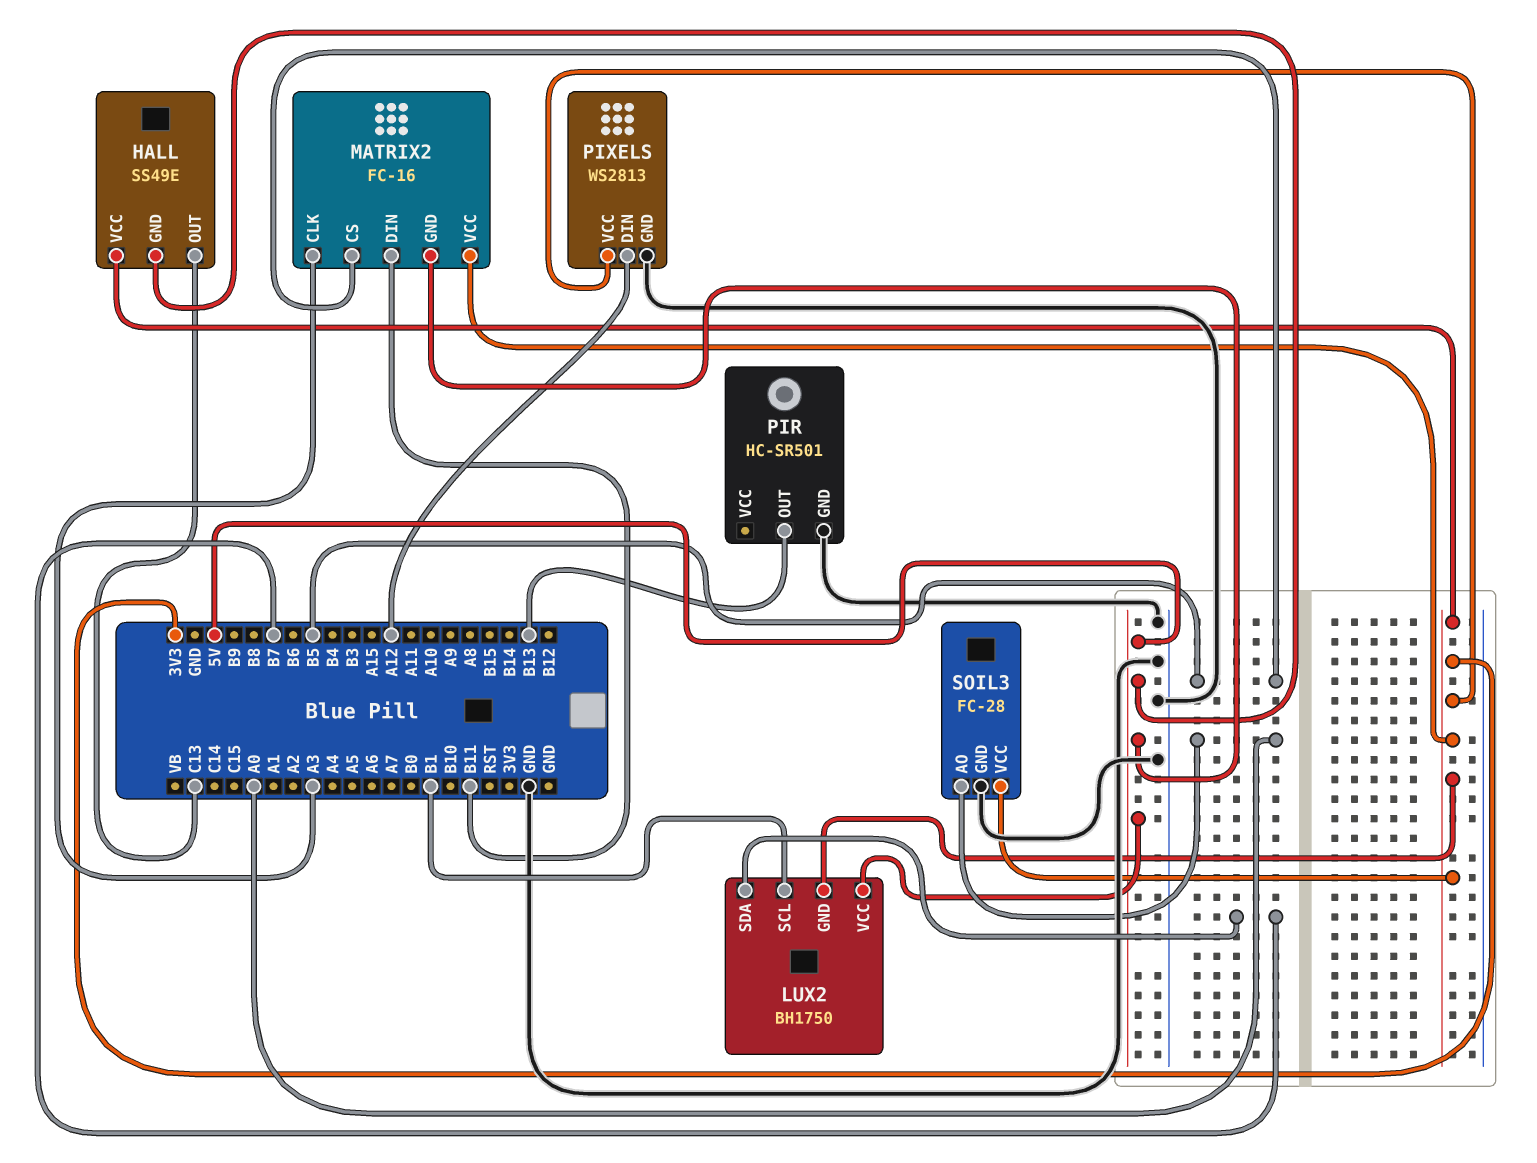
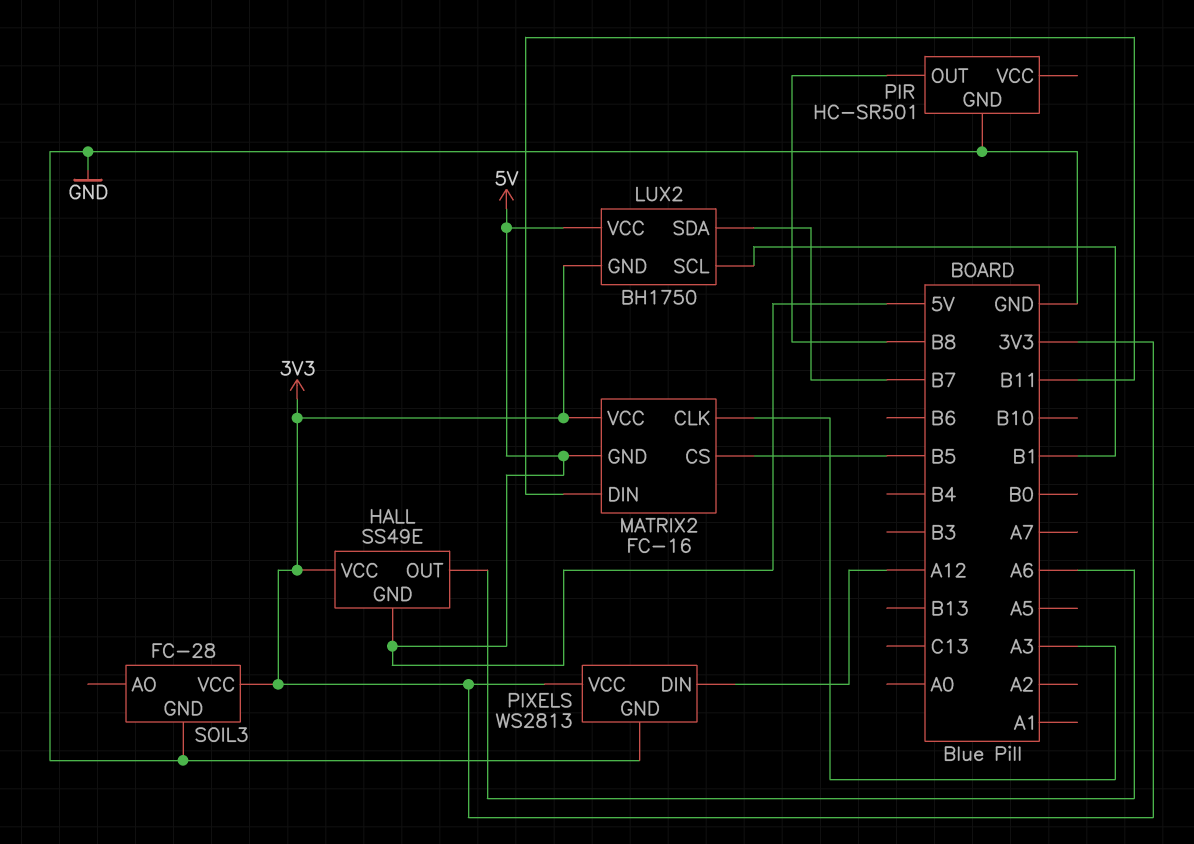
HALL pin OUT: C13 -> A6
PIR pin OUT: B13 -> B8
SOIL3 pin AO: A0 -> none

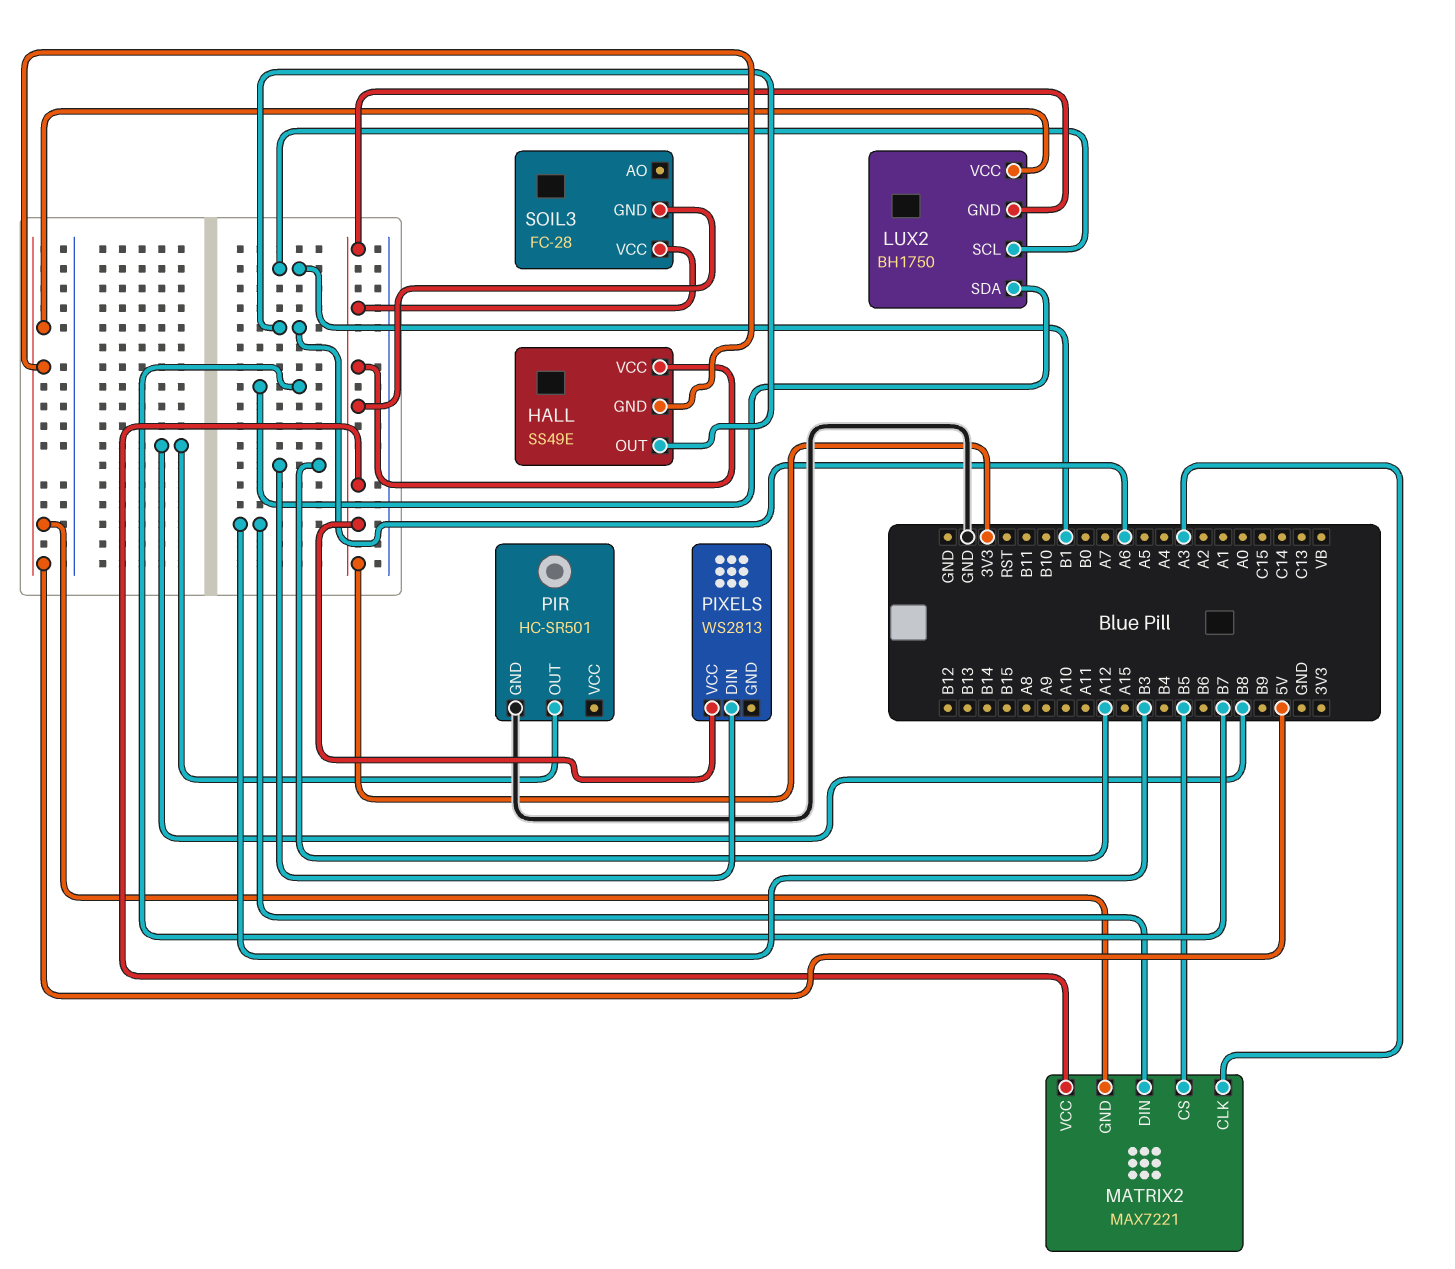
MATRIX2: FC-16 -> MAX7221
MATRIX2 pin DIN: B11 -> B3
PIXELS pin GND: GND -> none
SOIL3 pin GND: GND -> 3V3

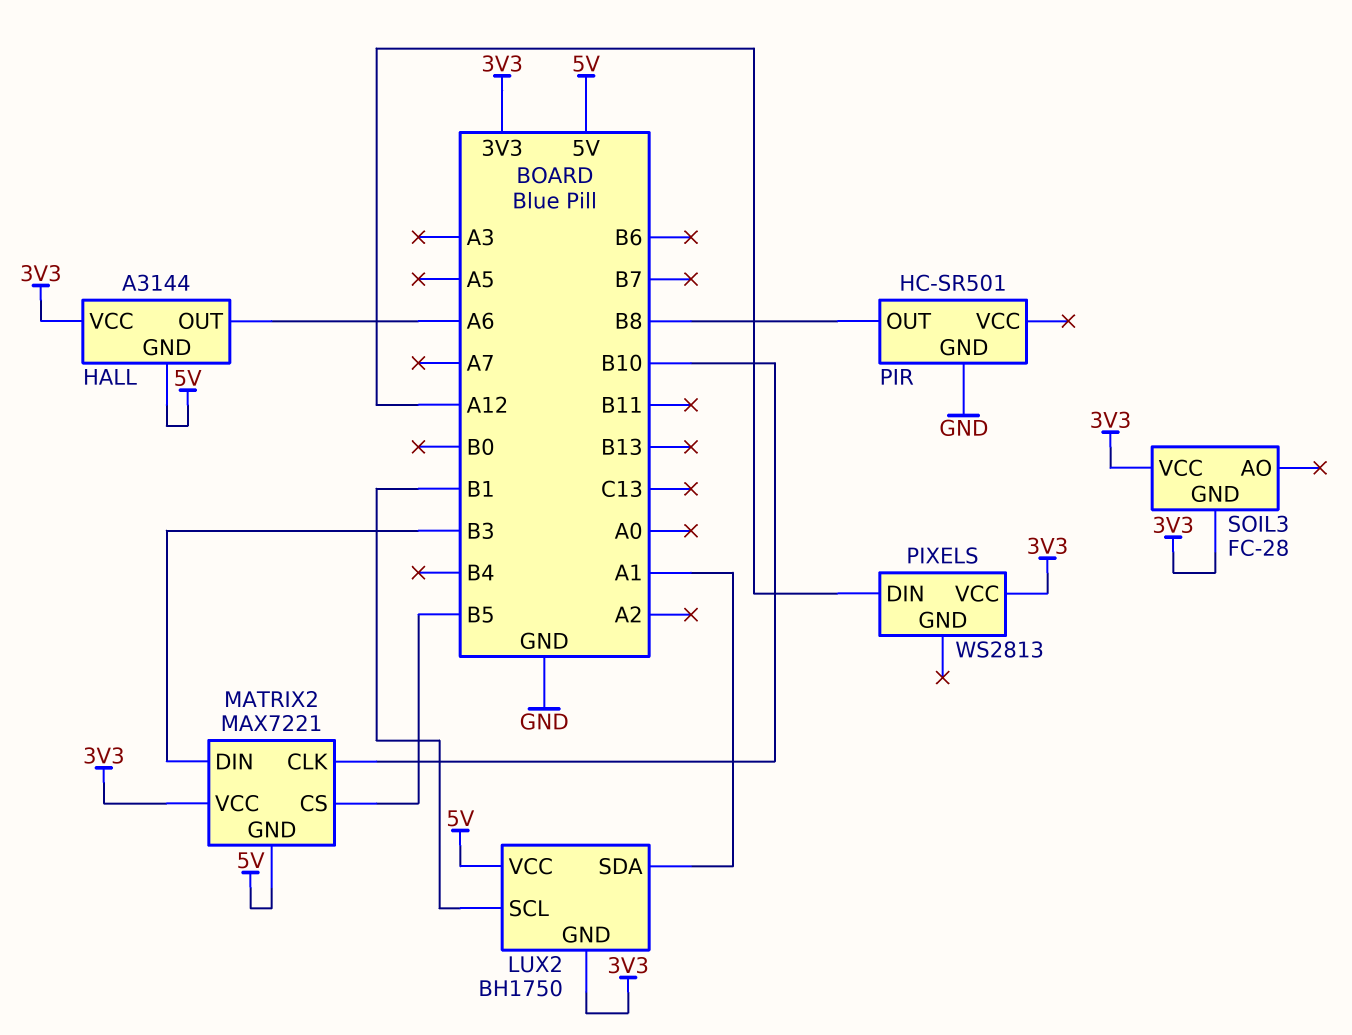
HALL: SS49E -> A3144
LUX2 pin SDA: B7 -> A1
MATRIX2 pin CLK: A3 -> B10

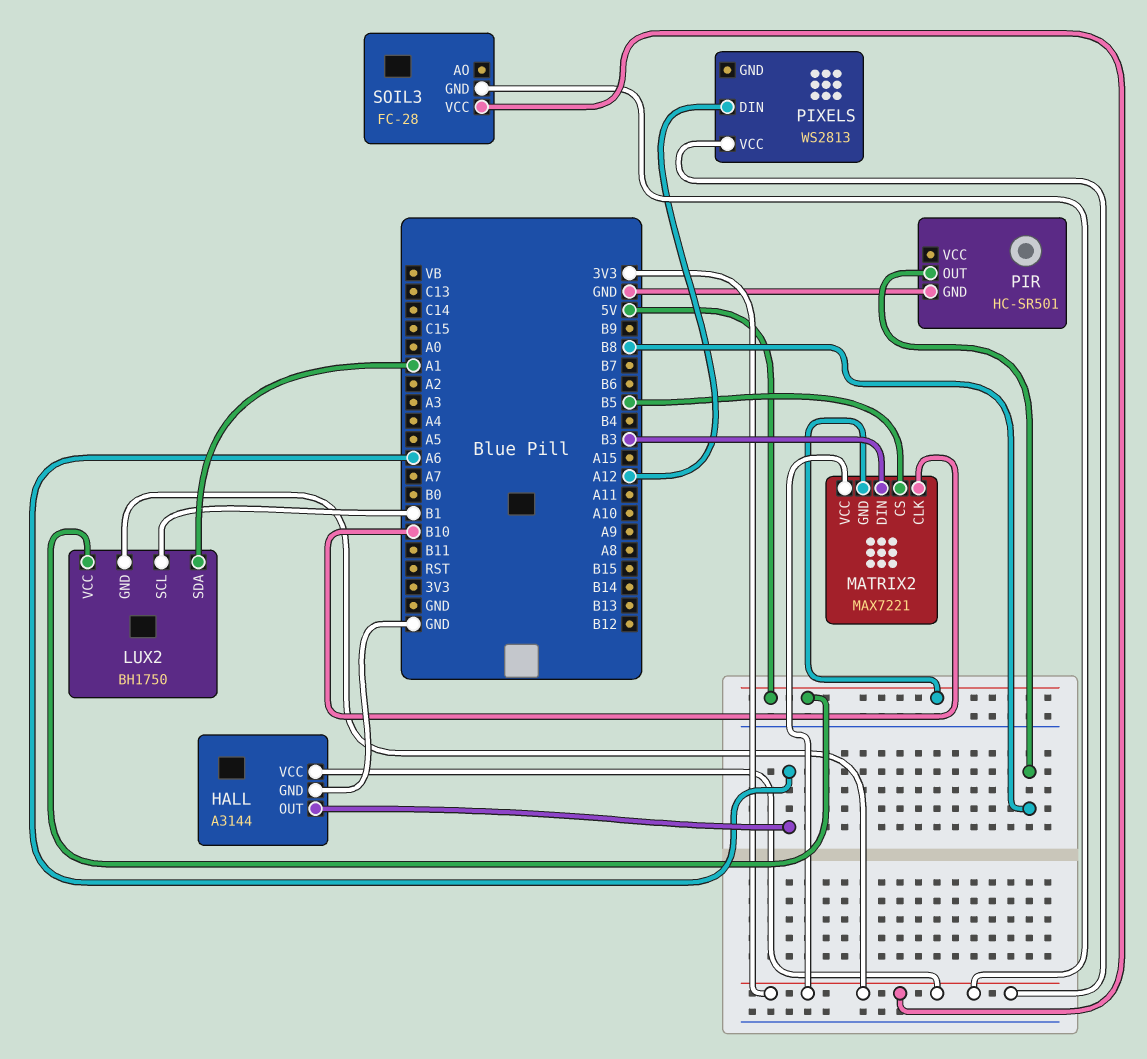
HALL pin GND: 5V -> GND

